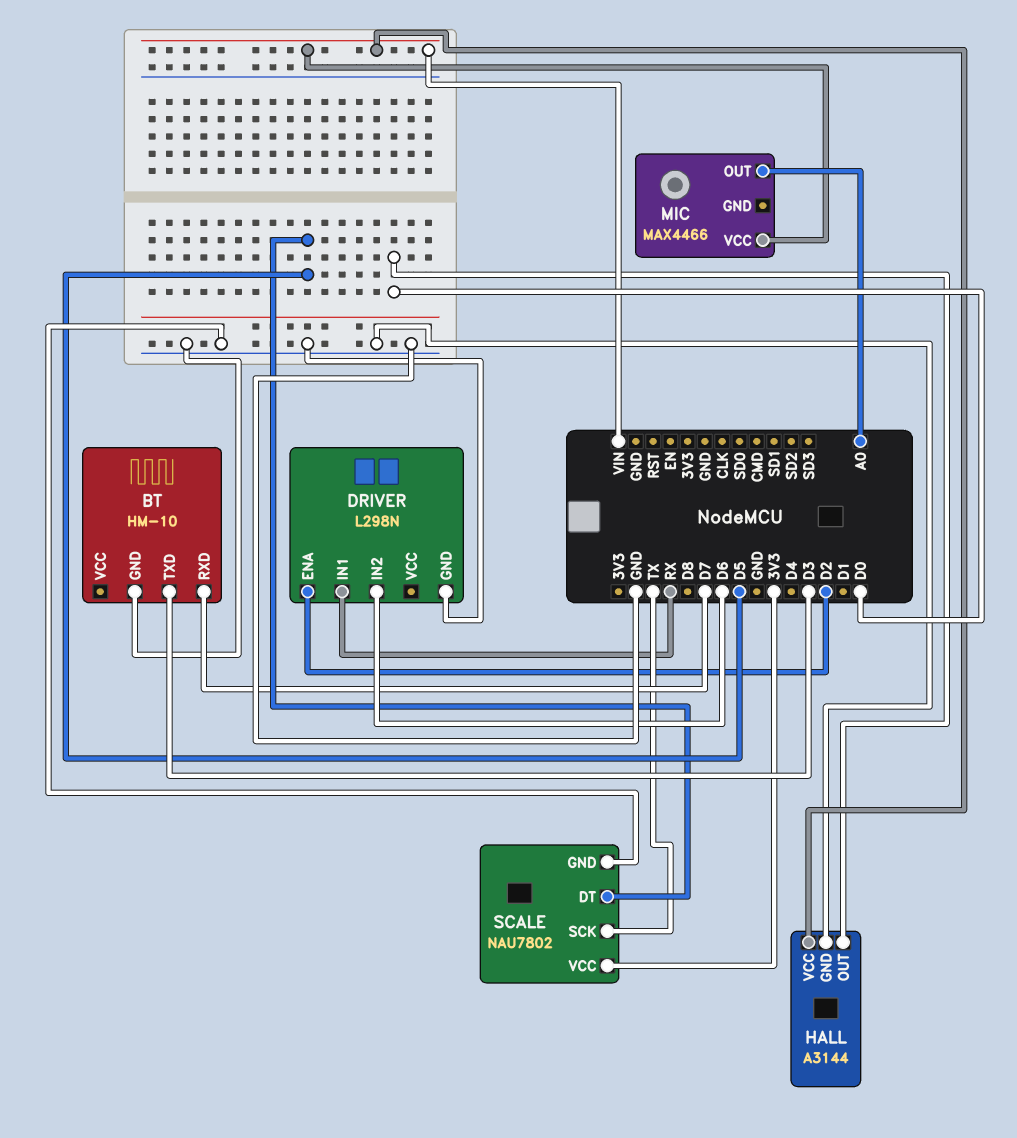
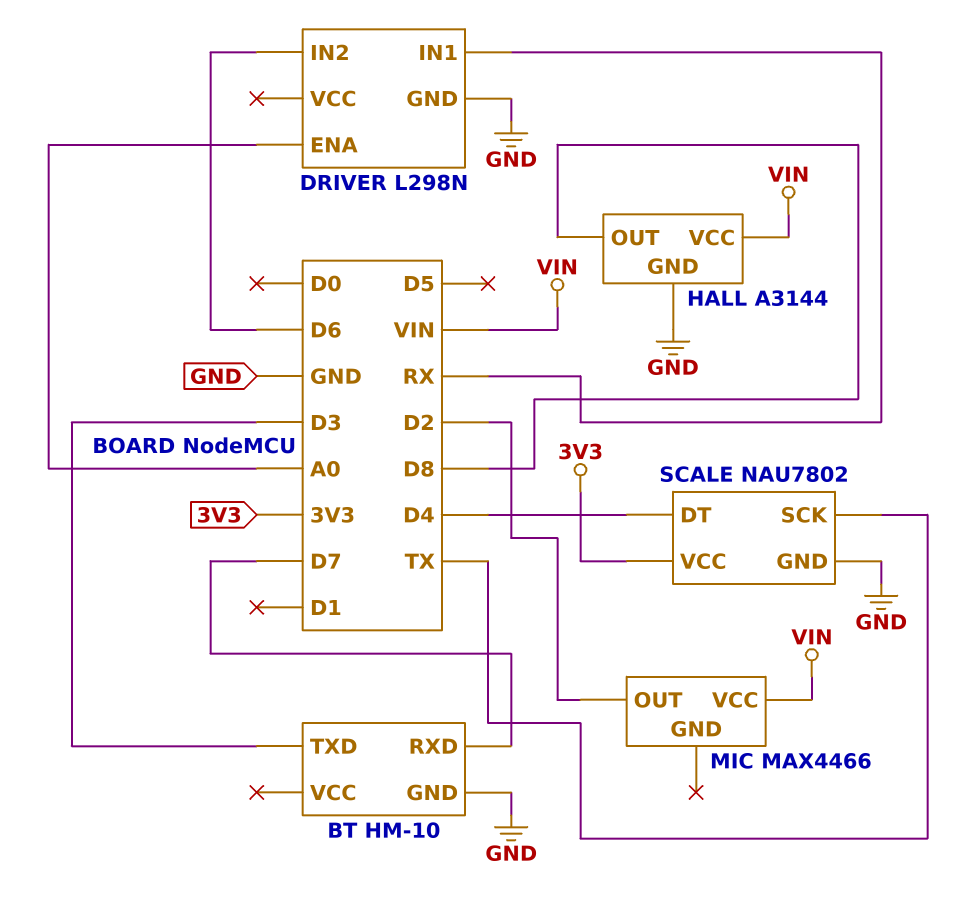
DRIVER pin ENA: D2 -> A0
HALL pin OUT: D0 -> D8
MIC pin OUT: A0 -> D2
SCALE pin DT: D5 -> D4

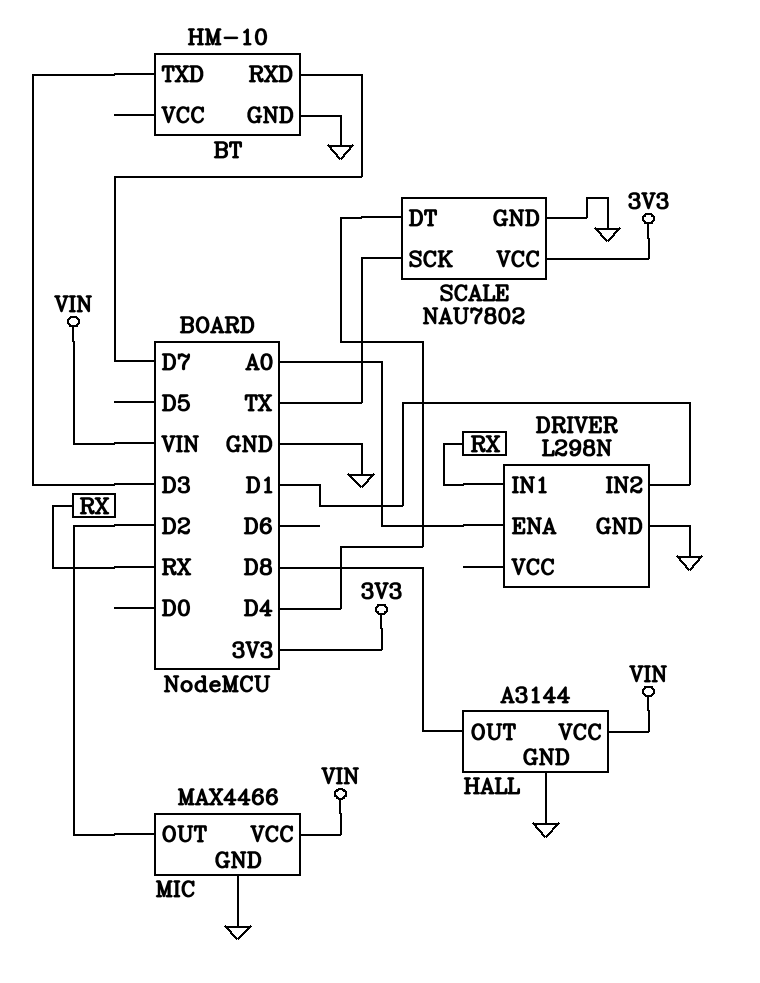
DRIVER pin IN2: D6 -> D1
MIC pin GND: none -> GND

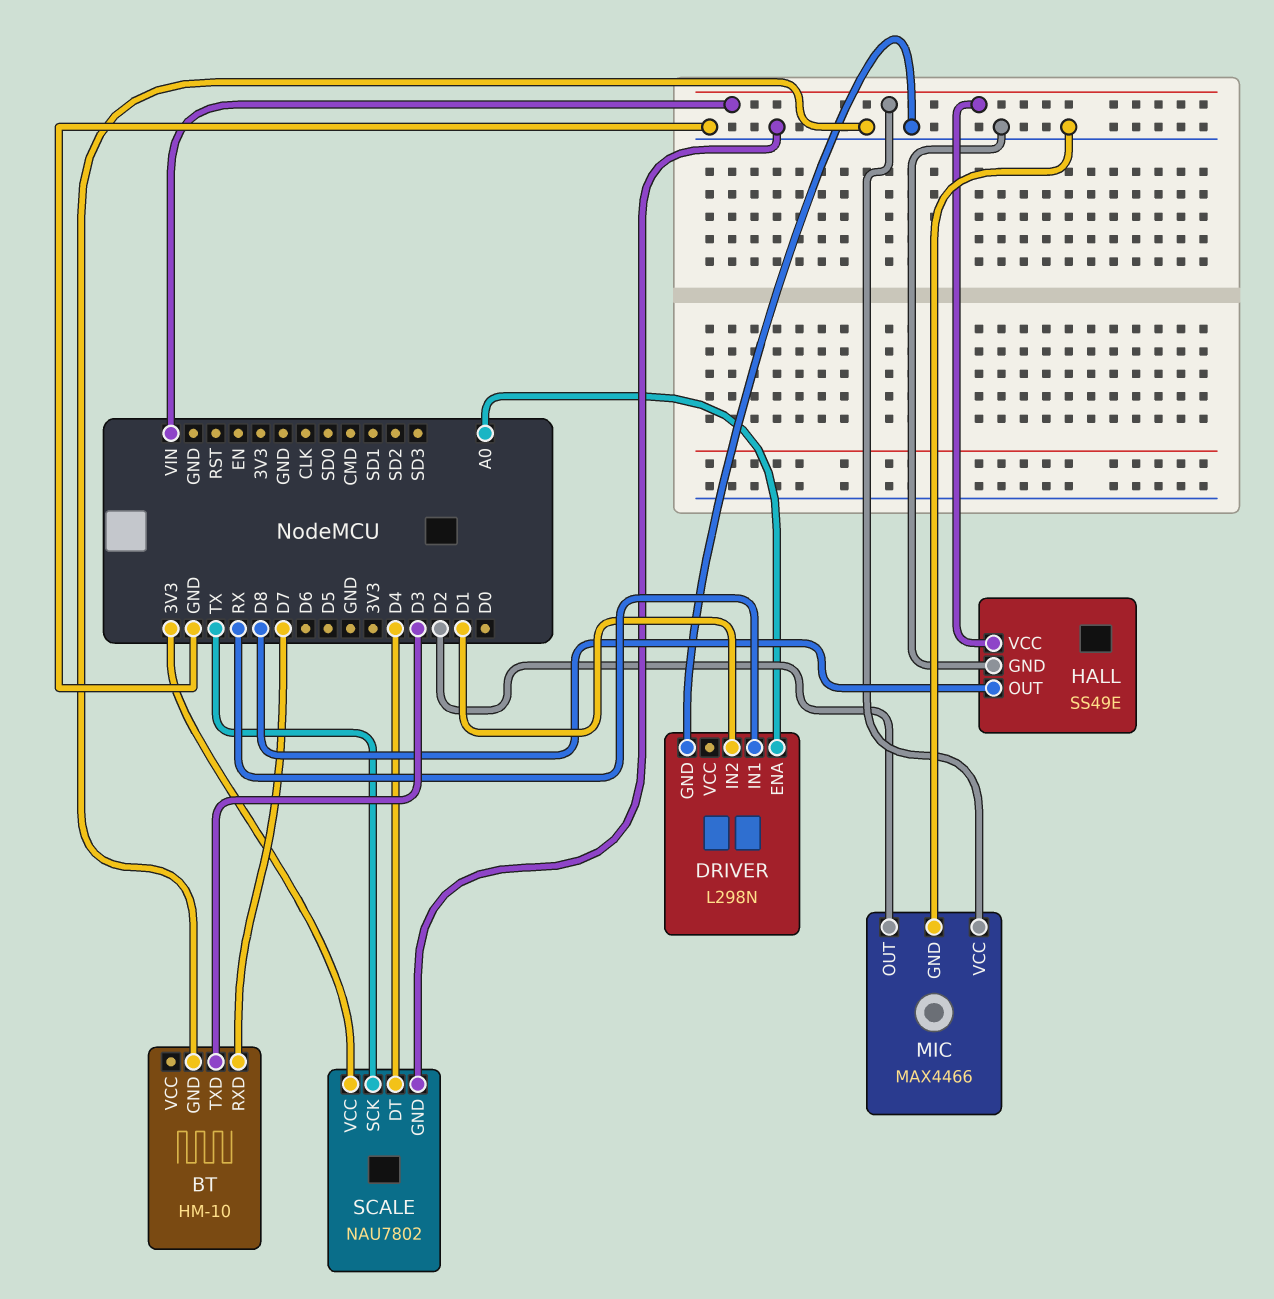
HALL: A3144 -> SS49E

